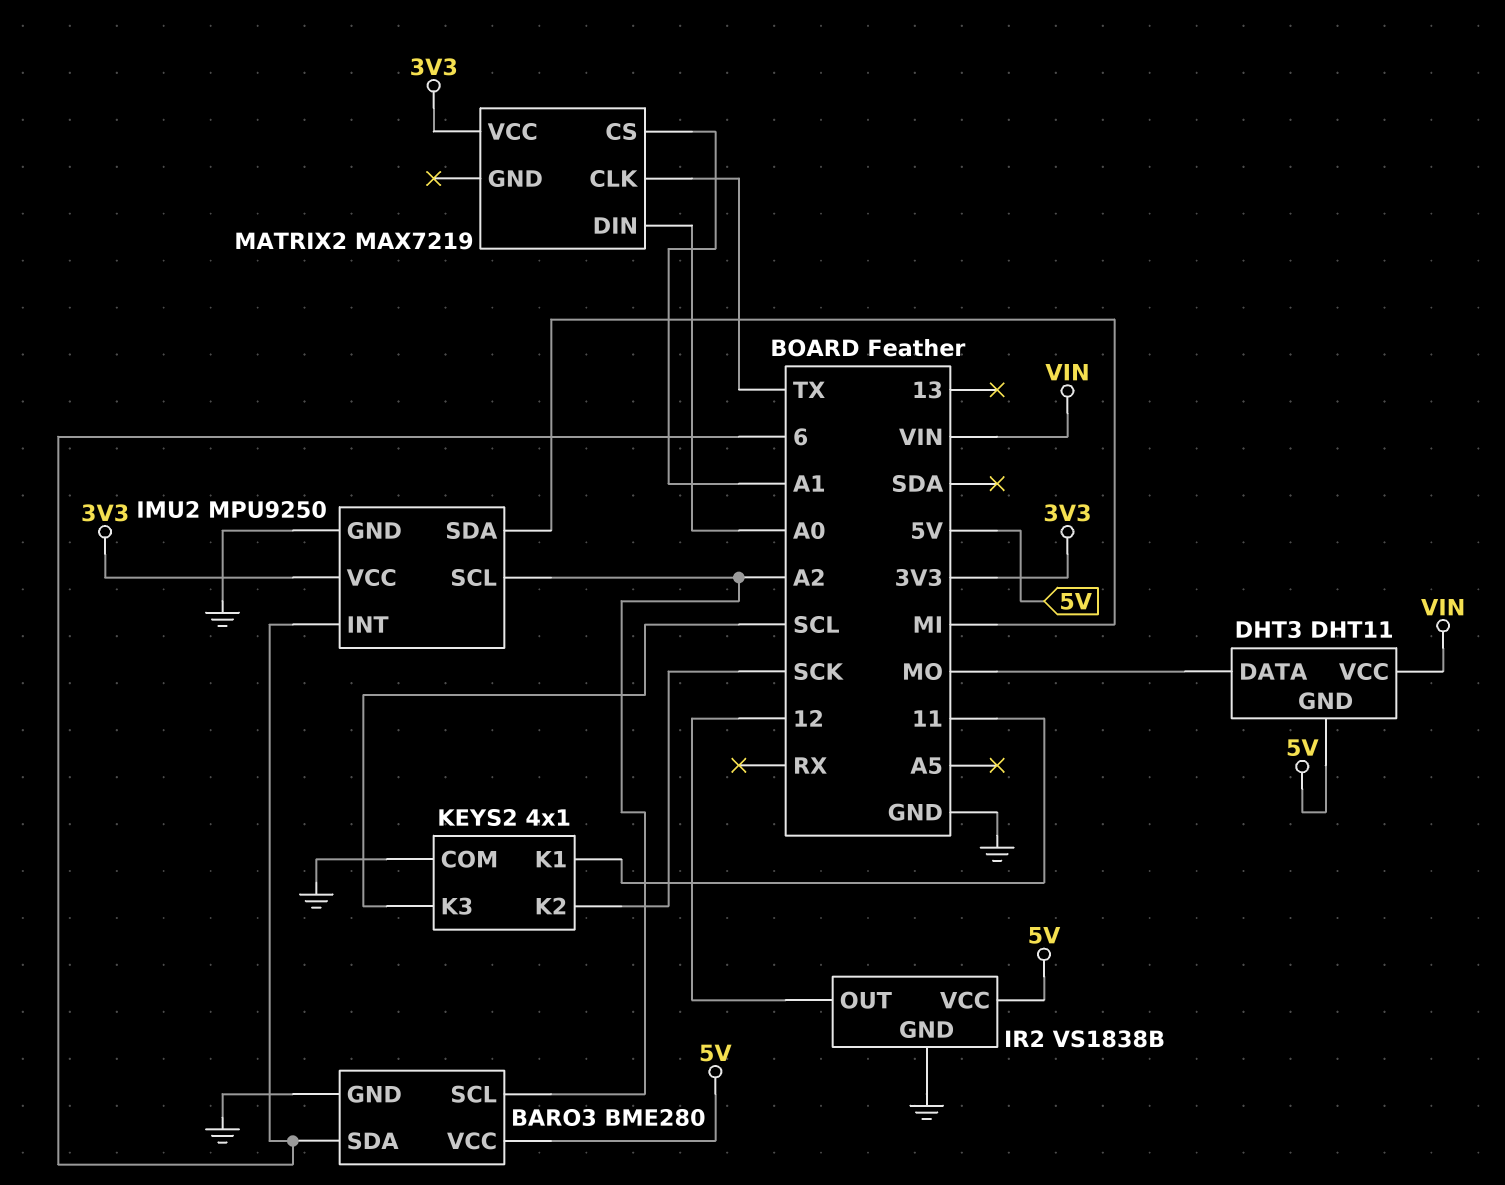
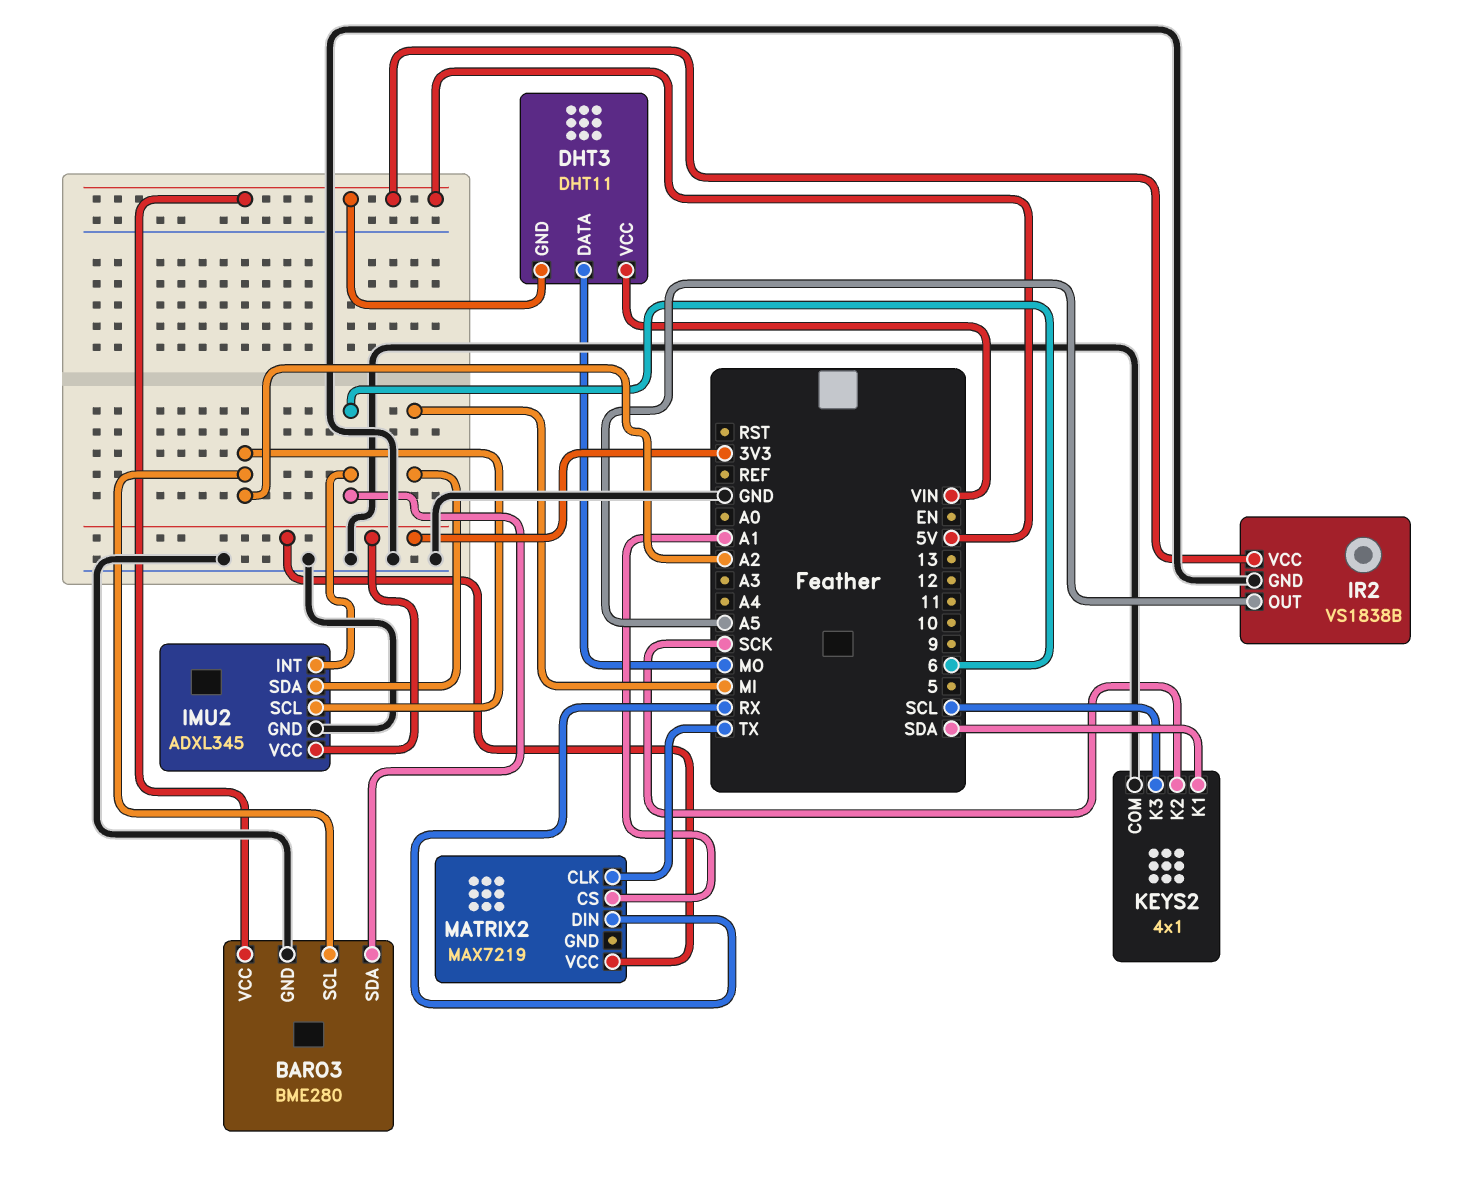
IMU2: MPU9250 -> ADXL345
IR2 pin OUT: 12 -> A5
KEYS2 pin K1: 11 -> SDA
MATRIX2 pin DIN: A0 -> RX

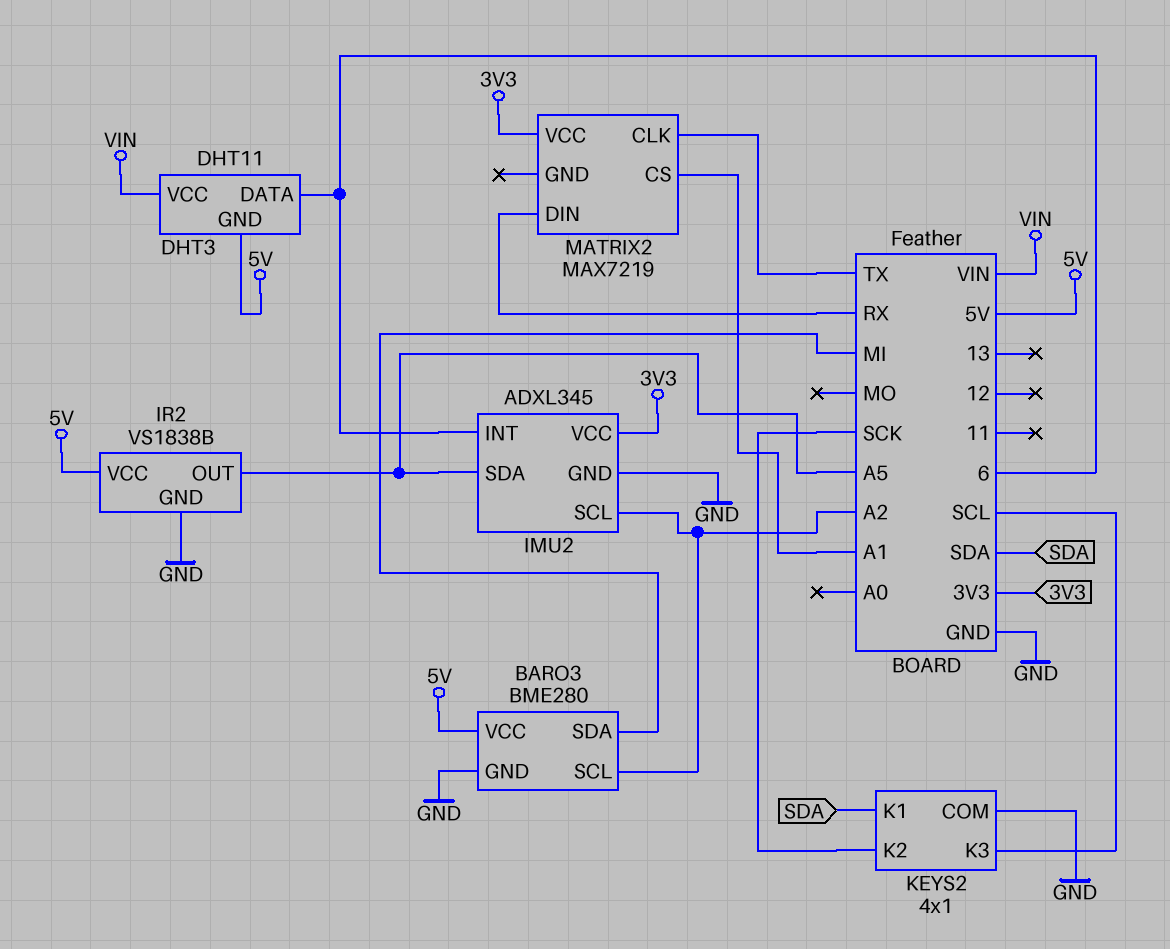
BARO3 pin SDA: 6 -> MI
DHT3 pin DATA: MO -> 6
IMU2 pin SDA: MI -> A5

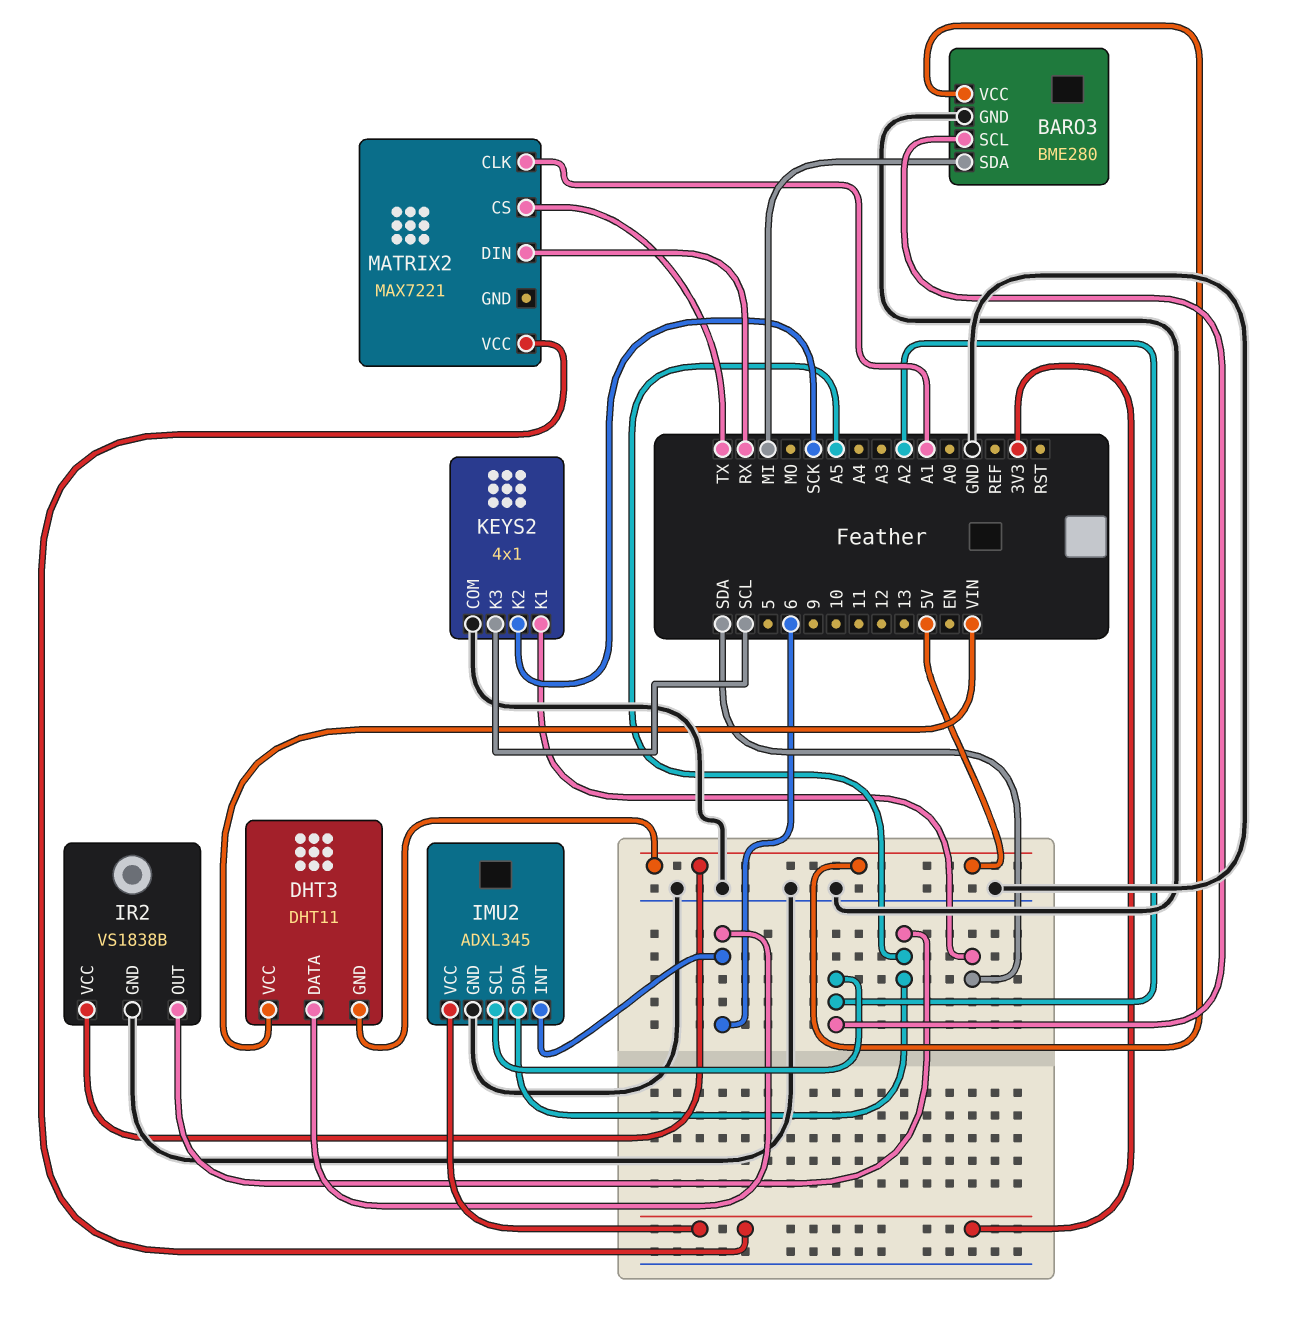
MATRIX2: MAX7219 -> MAX7221
MATRIX2 pin CLK: TX -> A1
MATRIX2 pin CS: A1 -> TX

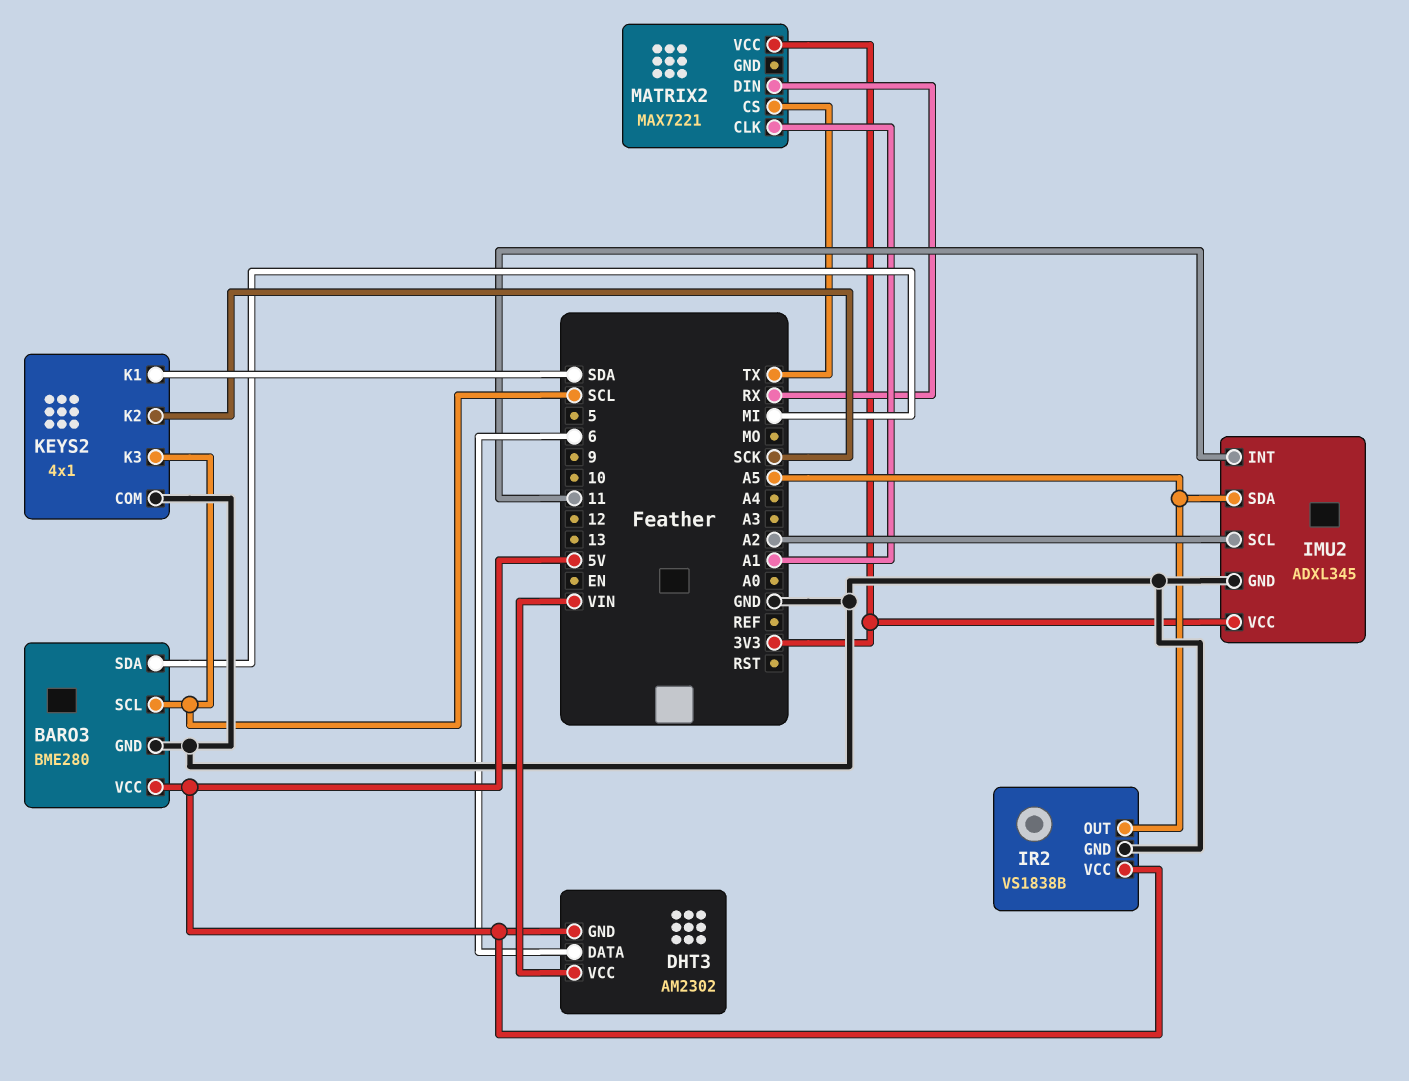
BARO3 pin SCL: A2 -> SCL
DHT3: DHT11 -> AM2302
IMU2 pin INT: 6 -> 11

